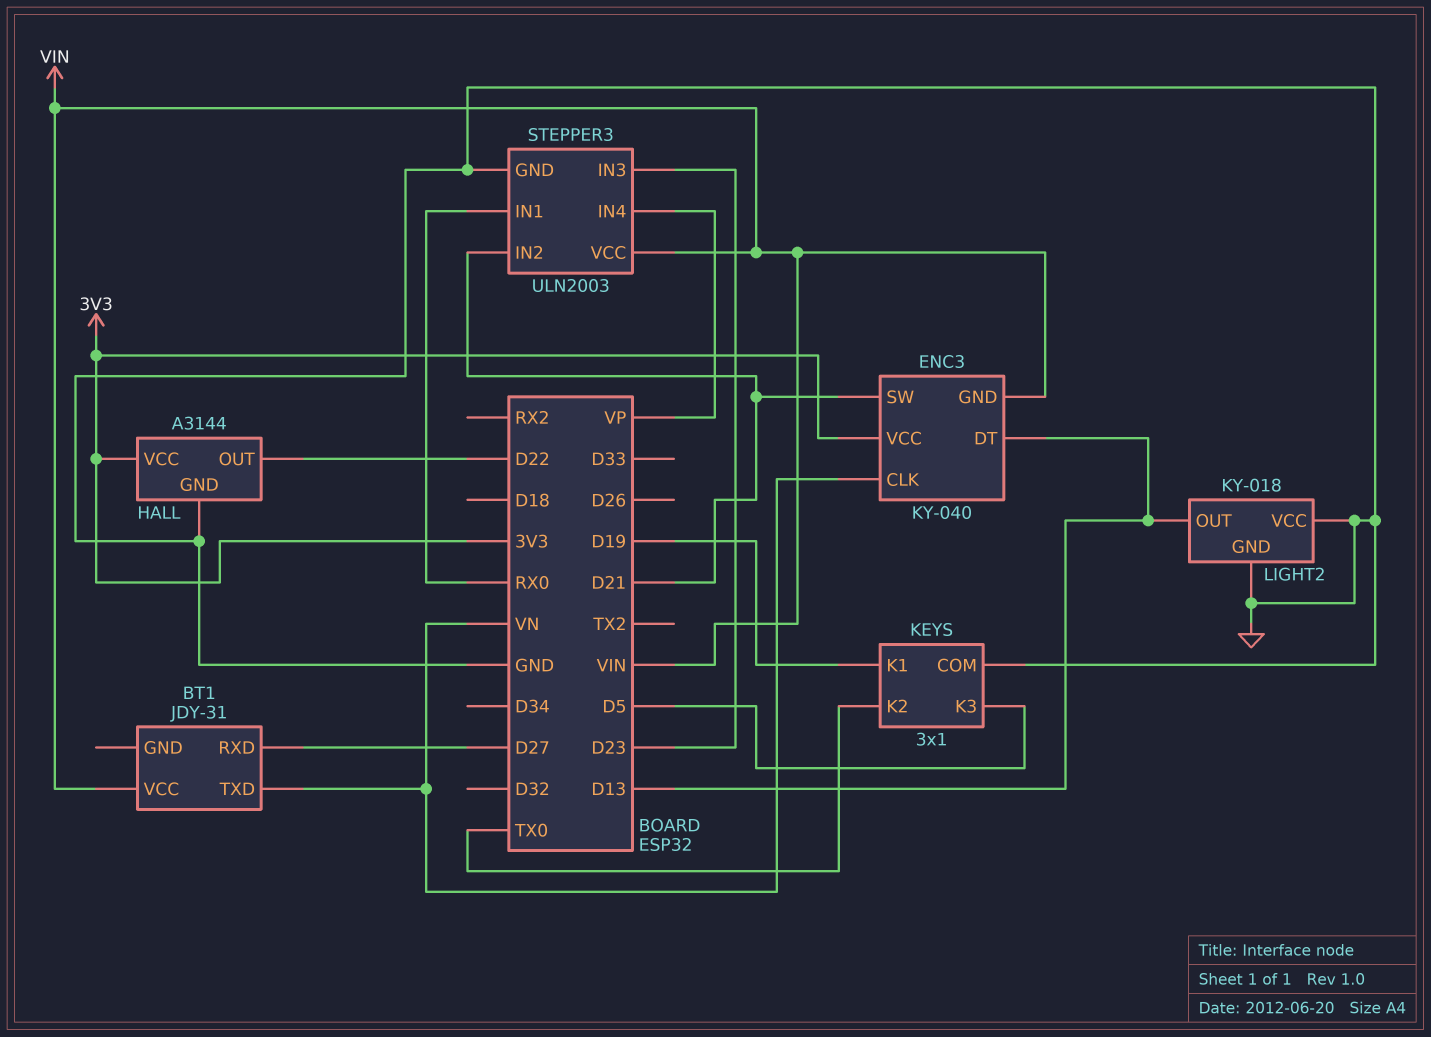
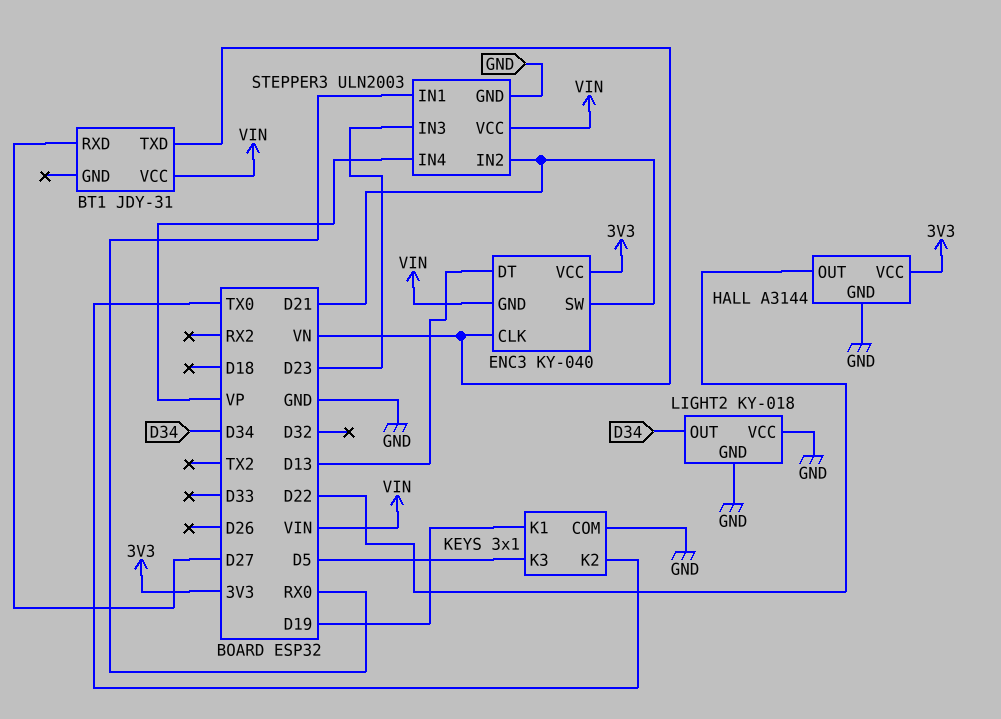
LIGHT2 pin OUT: D13 -> D34

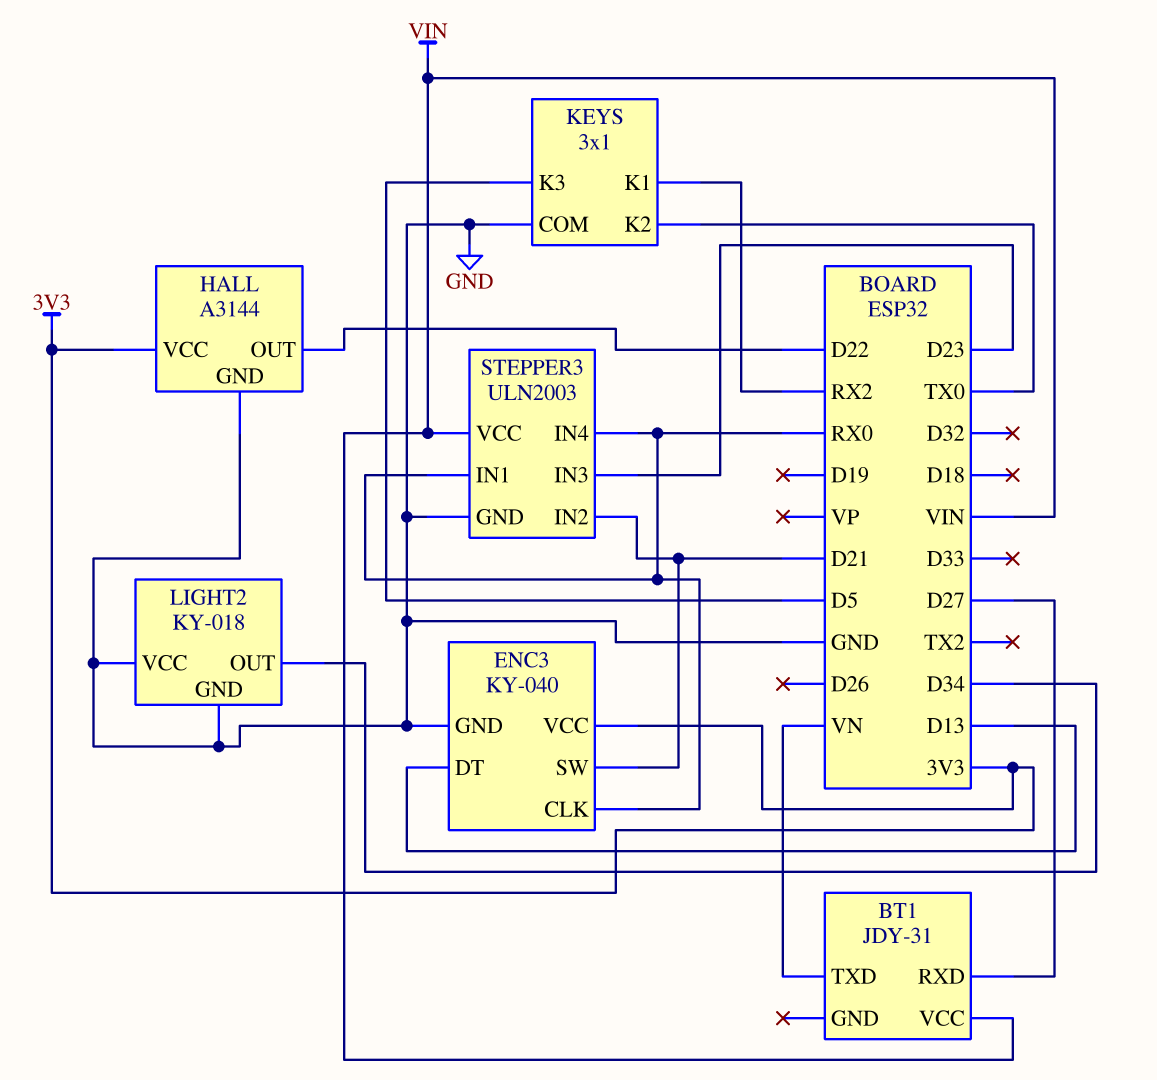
ENC3 pin CLK: VN -> RX0
ENC3 pin GND: VIN -> GND
KEYS pin K1: D19 -> RX2
STEPPER3 pin IN4: VP -> RX0

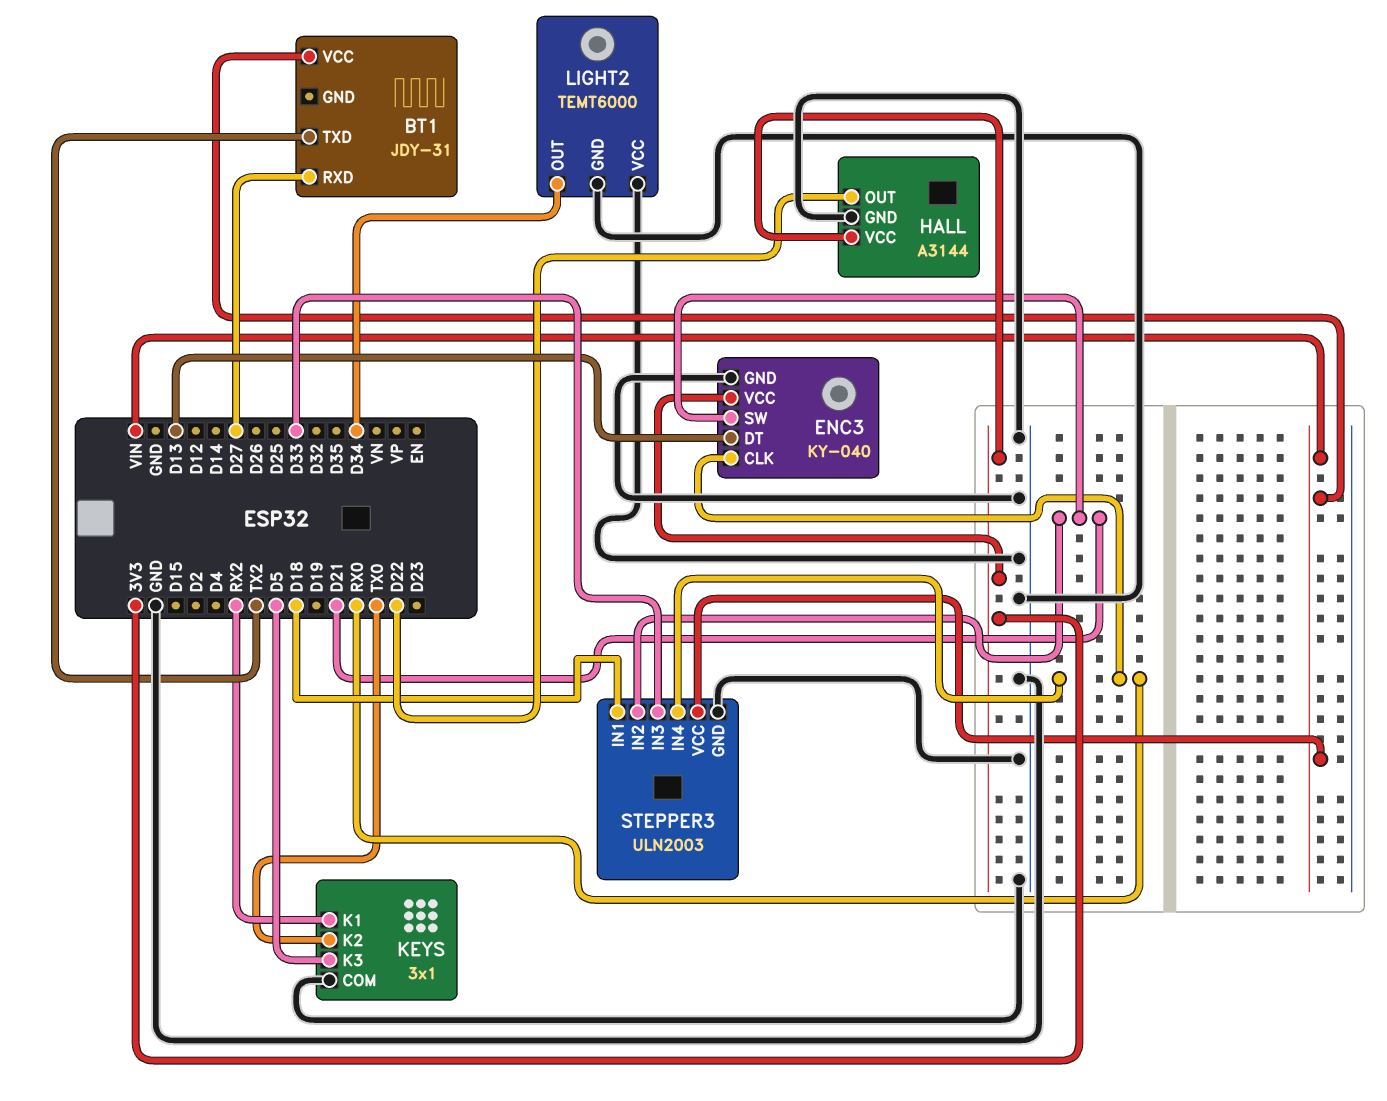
BT1 pin TXD: VN -> TX2
LIGHT2: KY-018 -> TEMT6000
STEPPER3 pin IN1: RX0 -> D18
STEPPER3 pin IN3: D23 -> D33

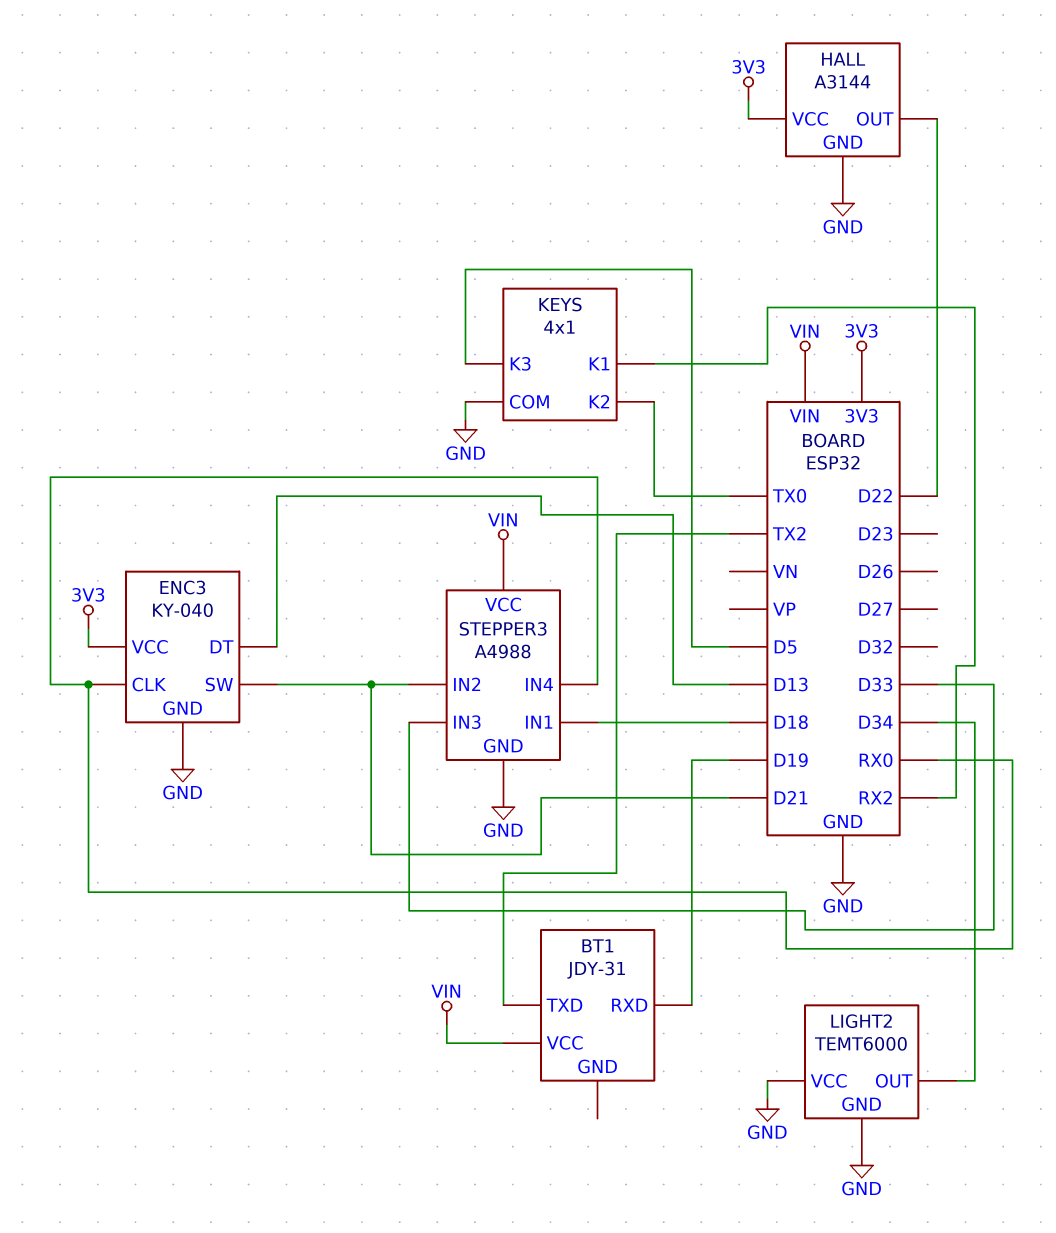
BT1 pin RXD: D27 -> D19
KEYS: 3x1 -> 4x1
STEPPER3: ULN2003 -> A4988

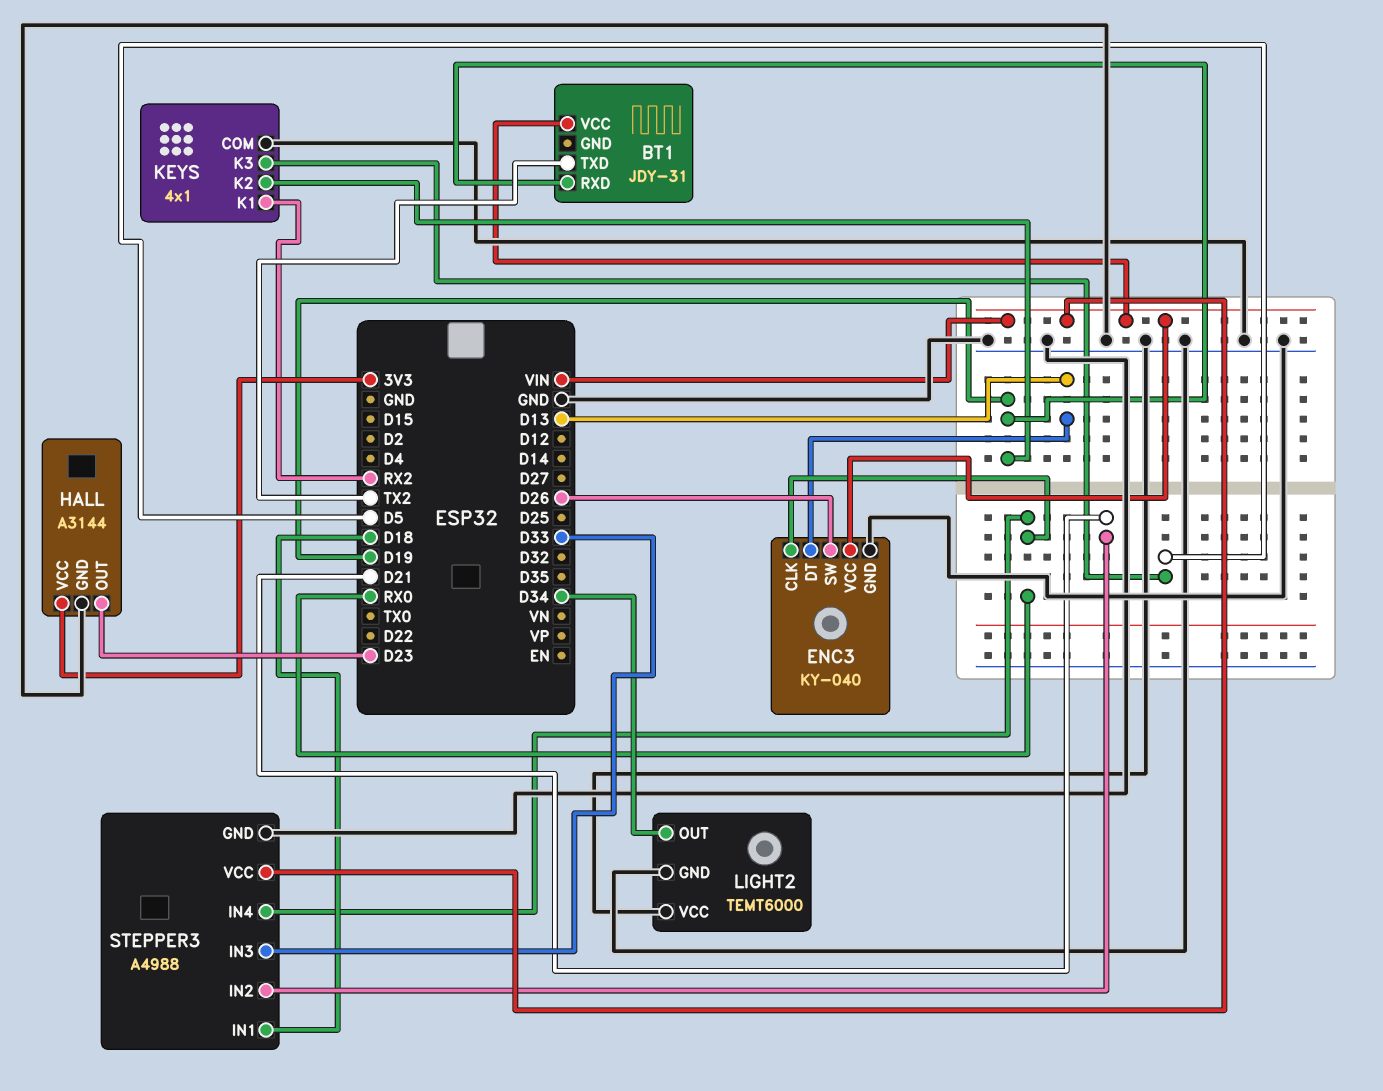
ENC3 pin SW: D21 -> D26
ENC3 pin VCC: 3V3 -> VIN
HALL pin OUT: D22 -> D23
KEYS pin K2: TX0 -> D19

